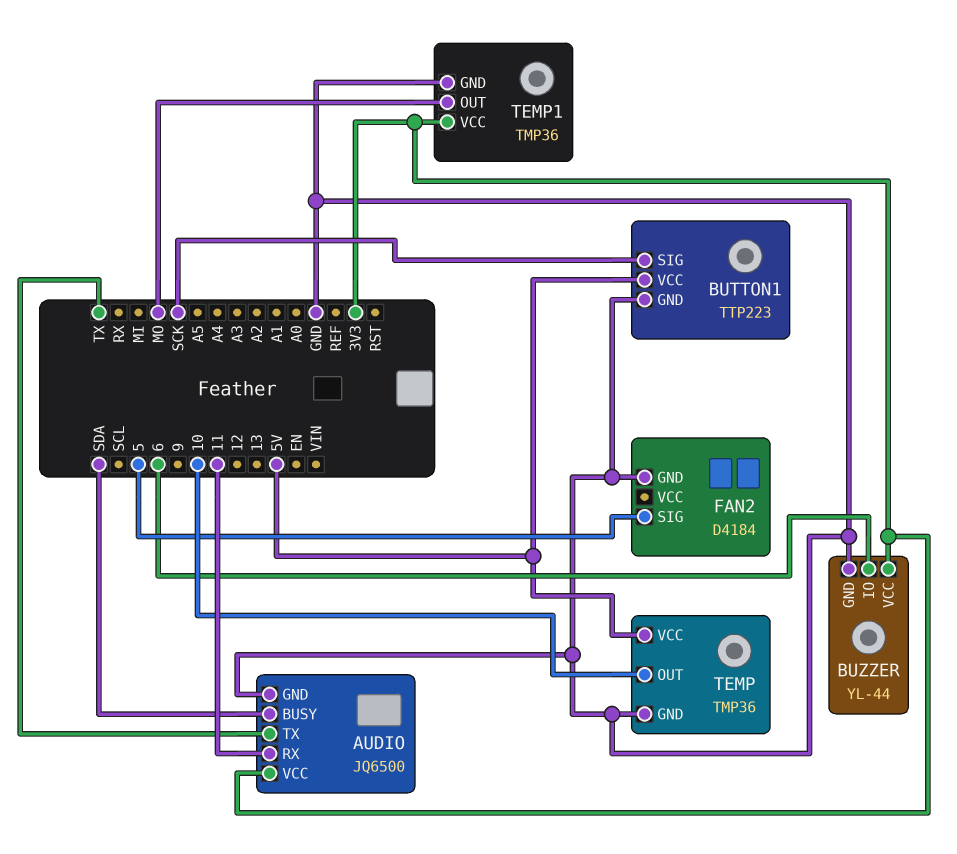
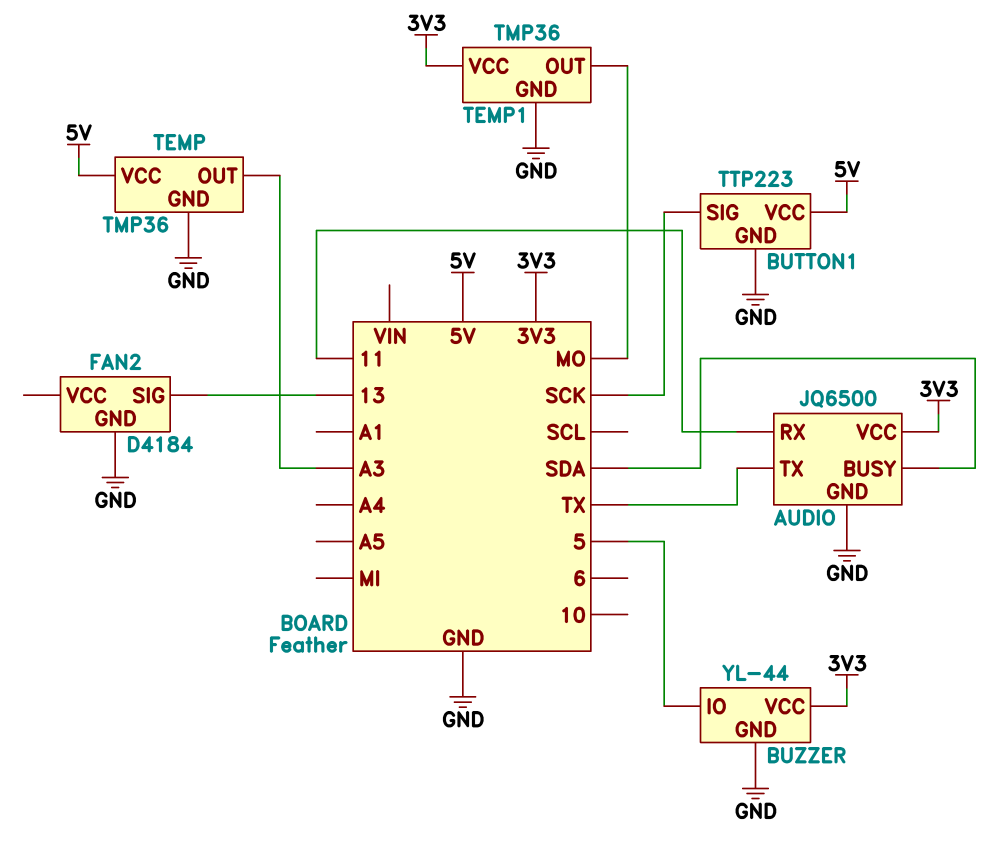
BUZZER pin IO: 6 -> 5
FAN2 pin SIG: 5 -> 13
TEMP pin OUT: 10 -> A3

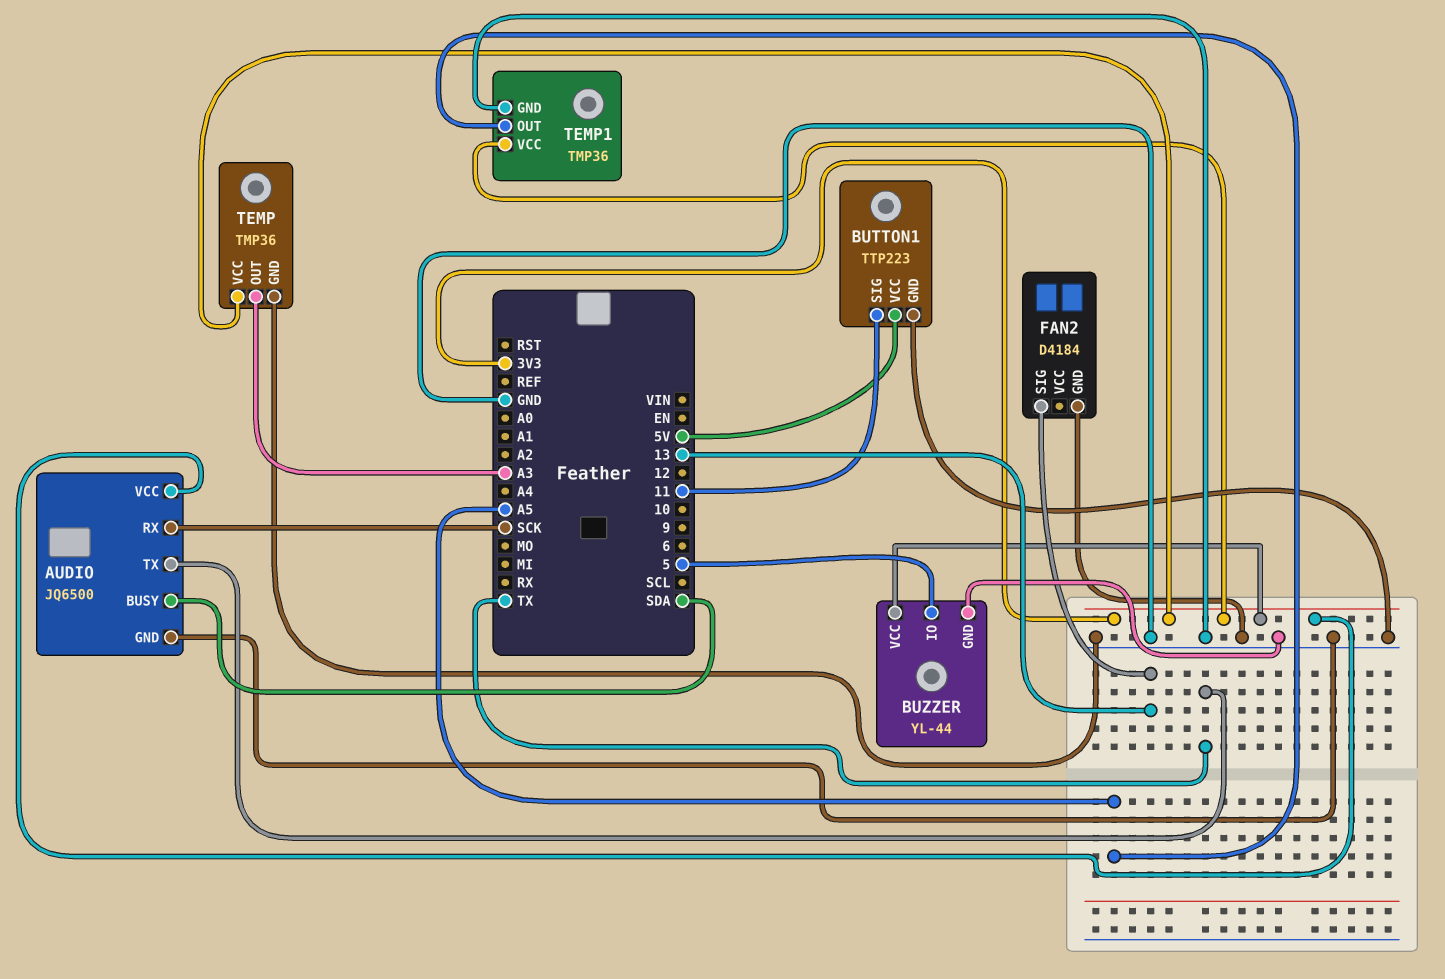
AUDIO pin RX: 11 -> SCK
BUTTON1 pin SIG: SCK -> 11
TEMP pin VCC: 5V -> 3V3
TEMP1 pin OUT: MO -> A5

